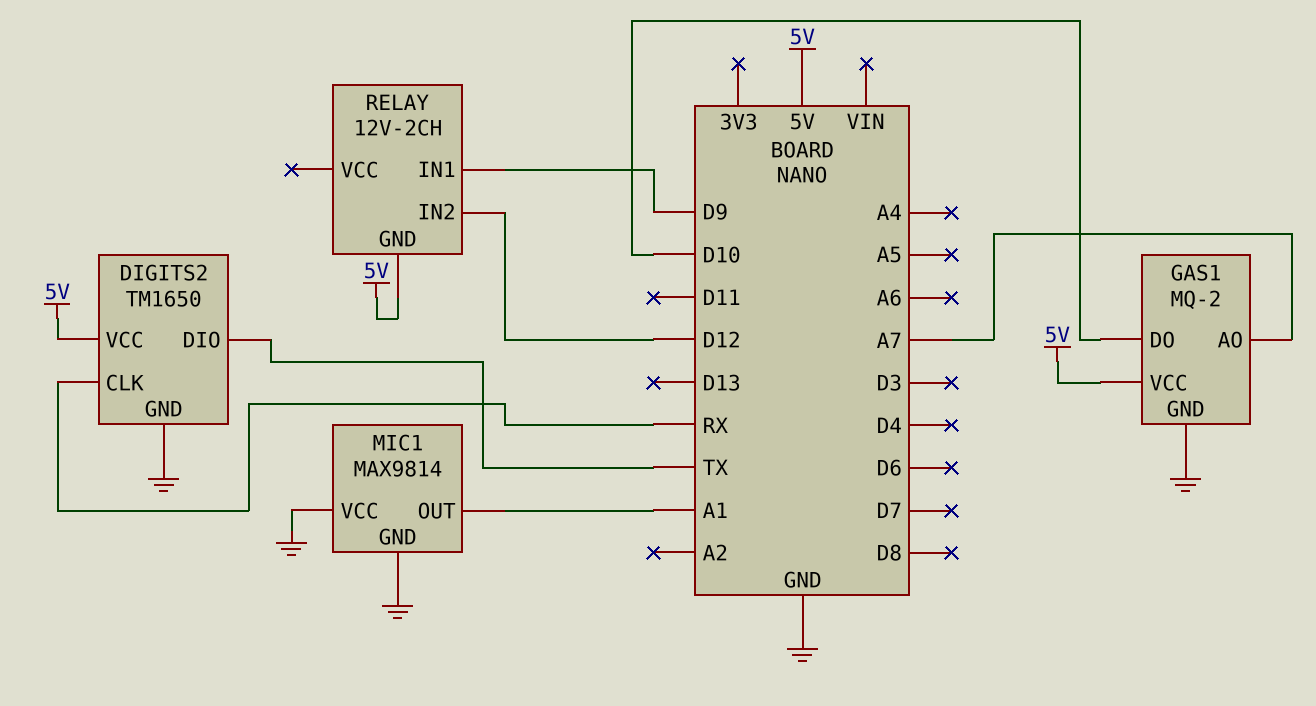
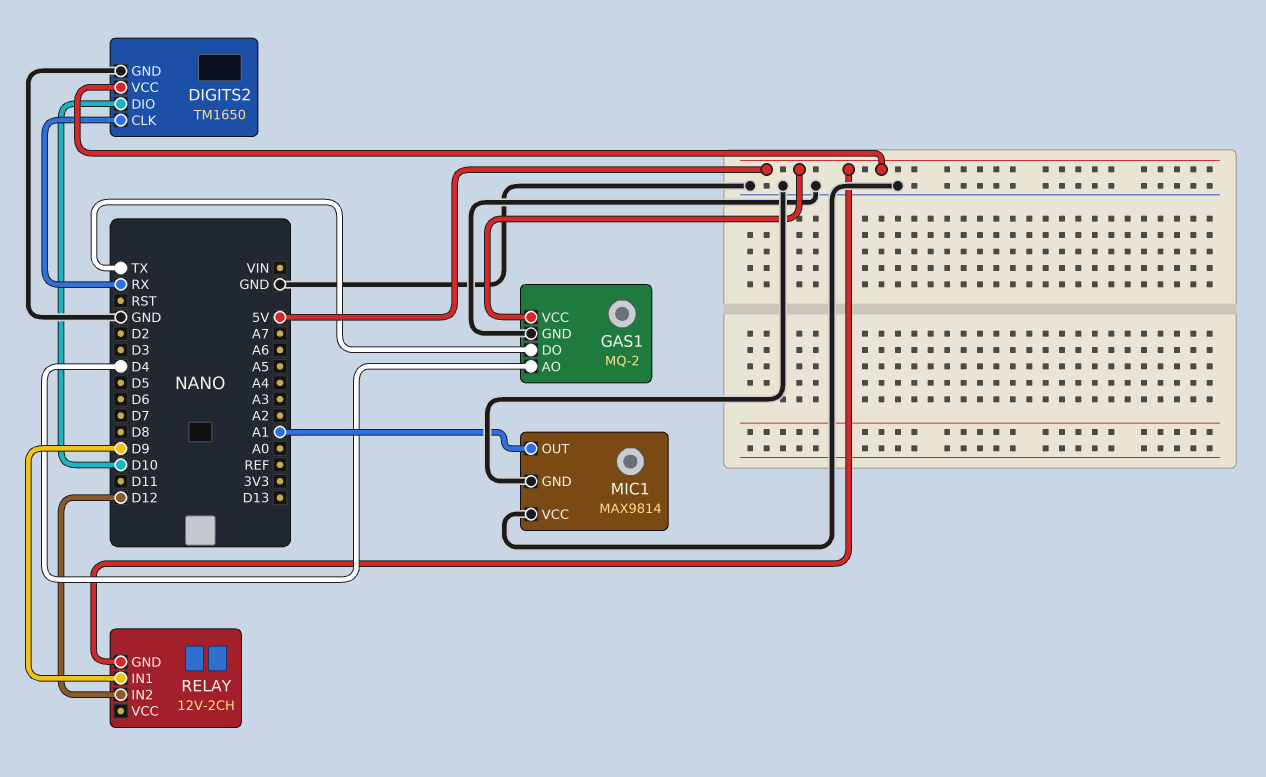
DIGITS2 pin DIO: TX -> D10
GAS1 pin AO: A7 -> D4
GAS1 pin DO: D10 -> TX

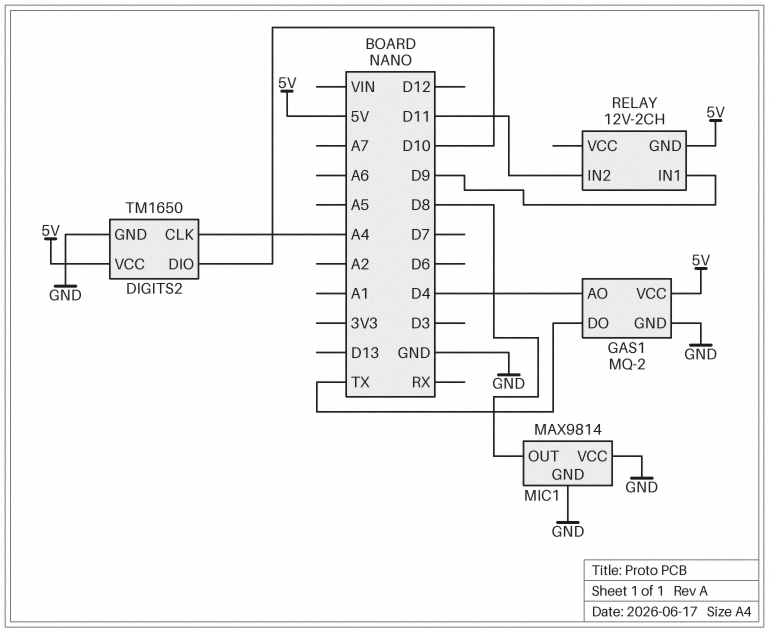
DIGITS2 pin CLK: RX -> A4
MIC1 pin OUT: A1 -> D8
RELAY pin IN2: D12 -> D11

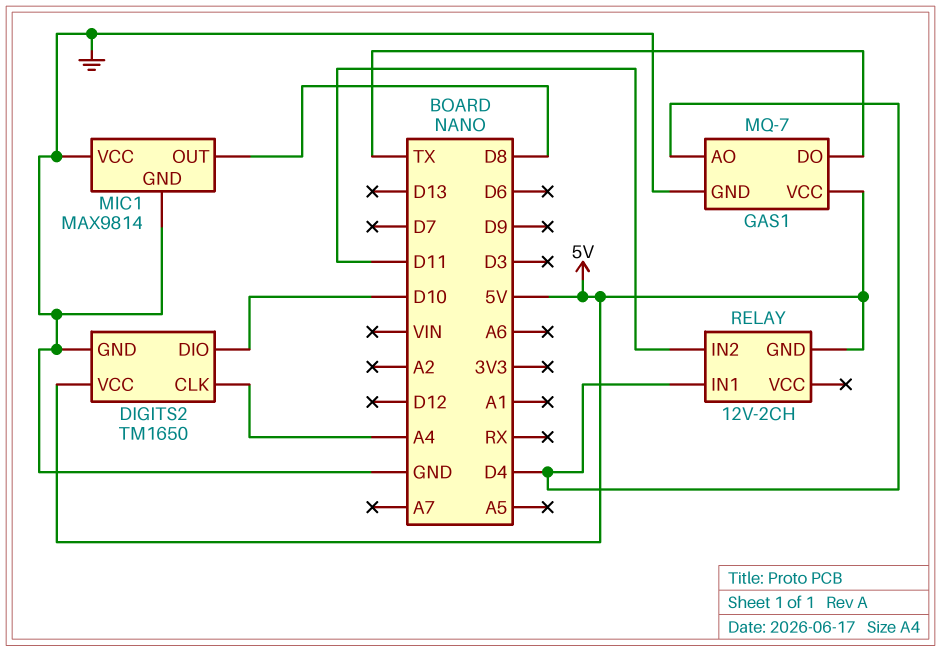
GAS1: MQ-2 -> MQ-7
RELAY pin IN1: D9 -> D4

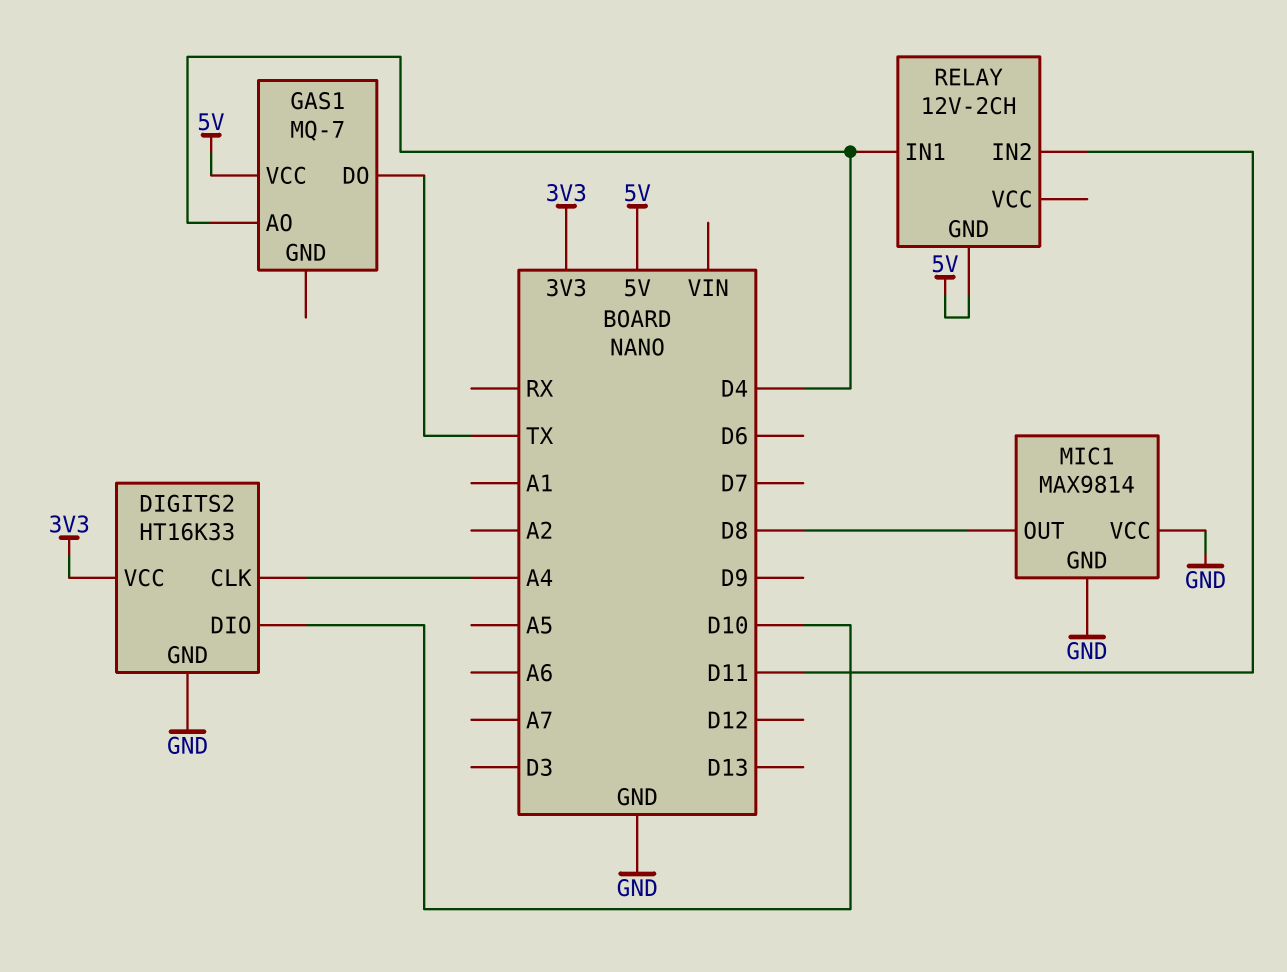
DIGITS2: TM1650 -> HT16K33
DIGITS2 pin VCC: 5V -> 3V3
GAS1 pin GND: GND -> none

